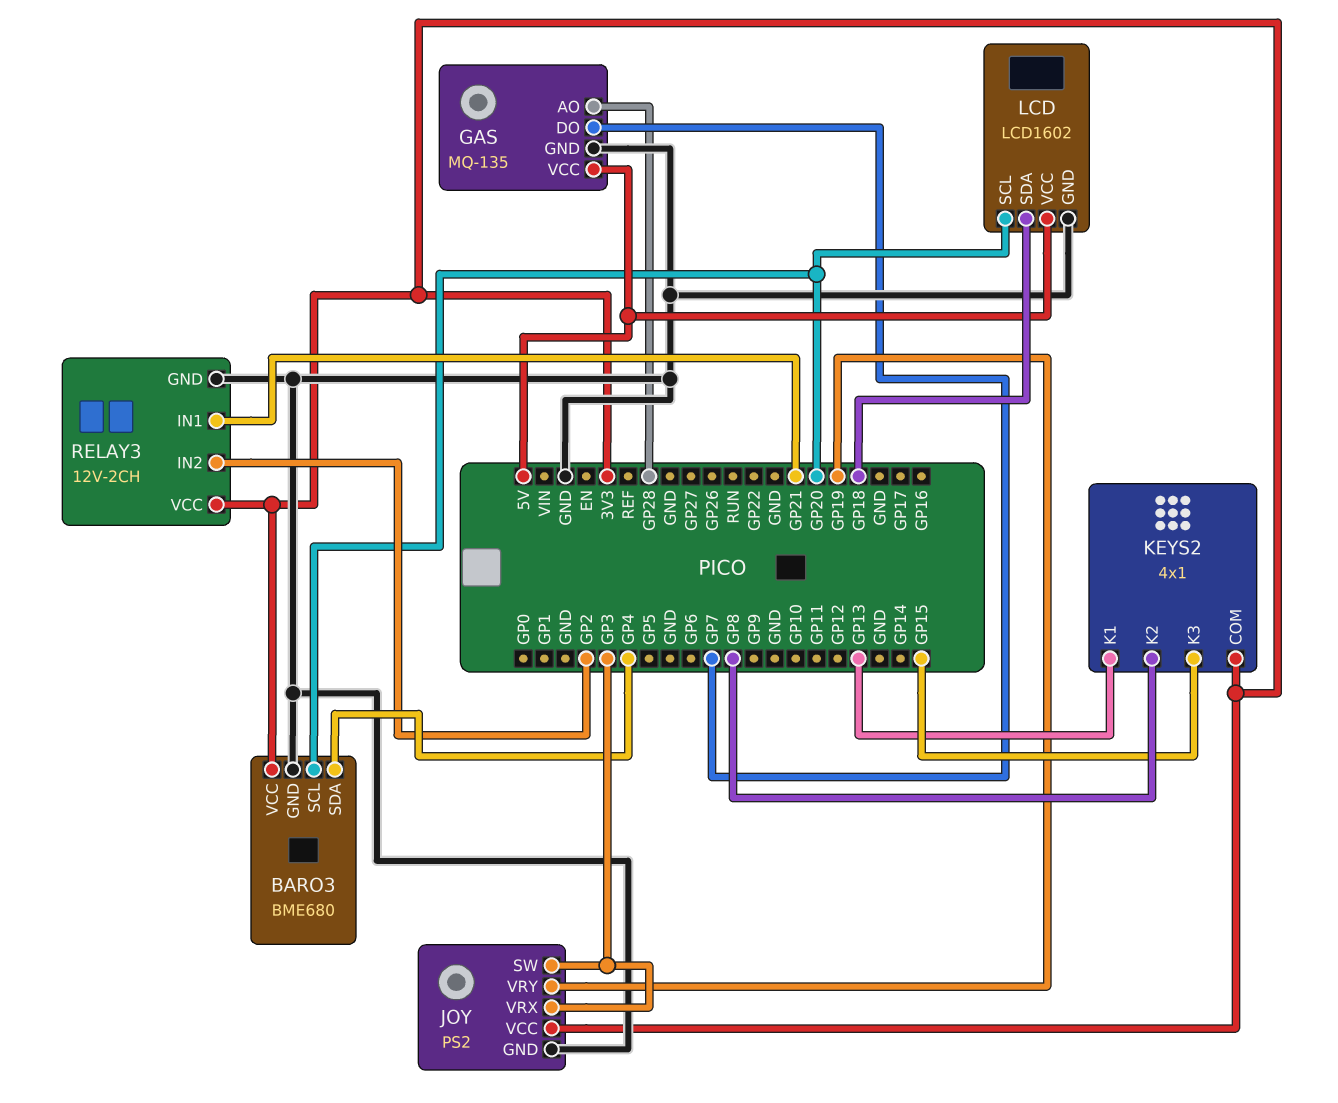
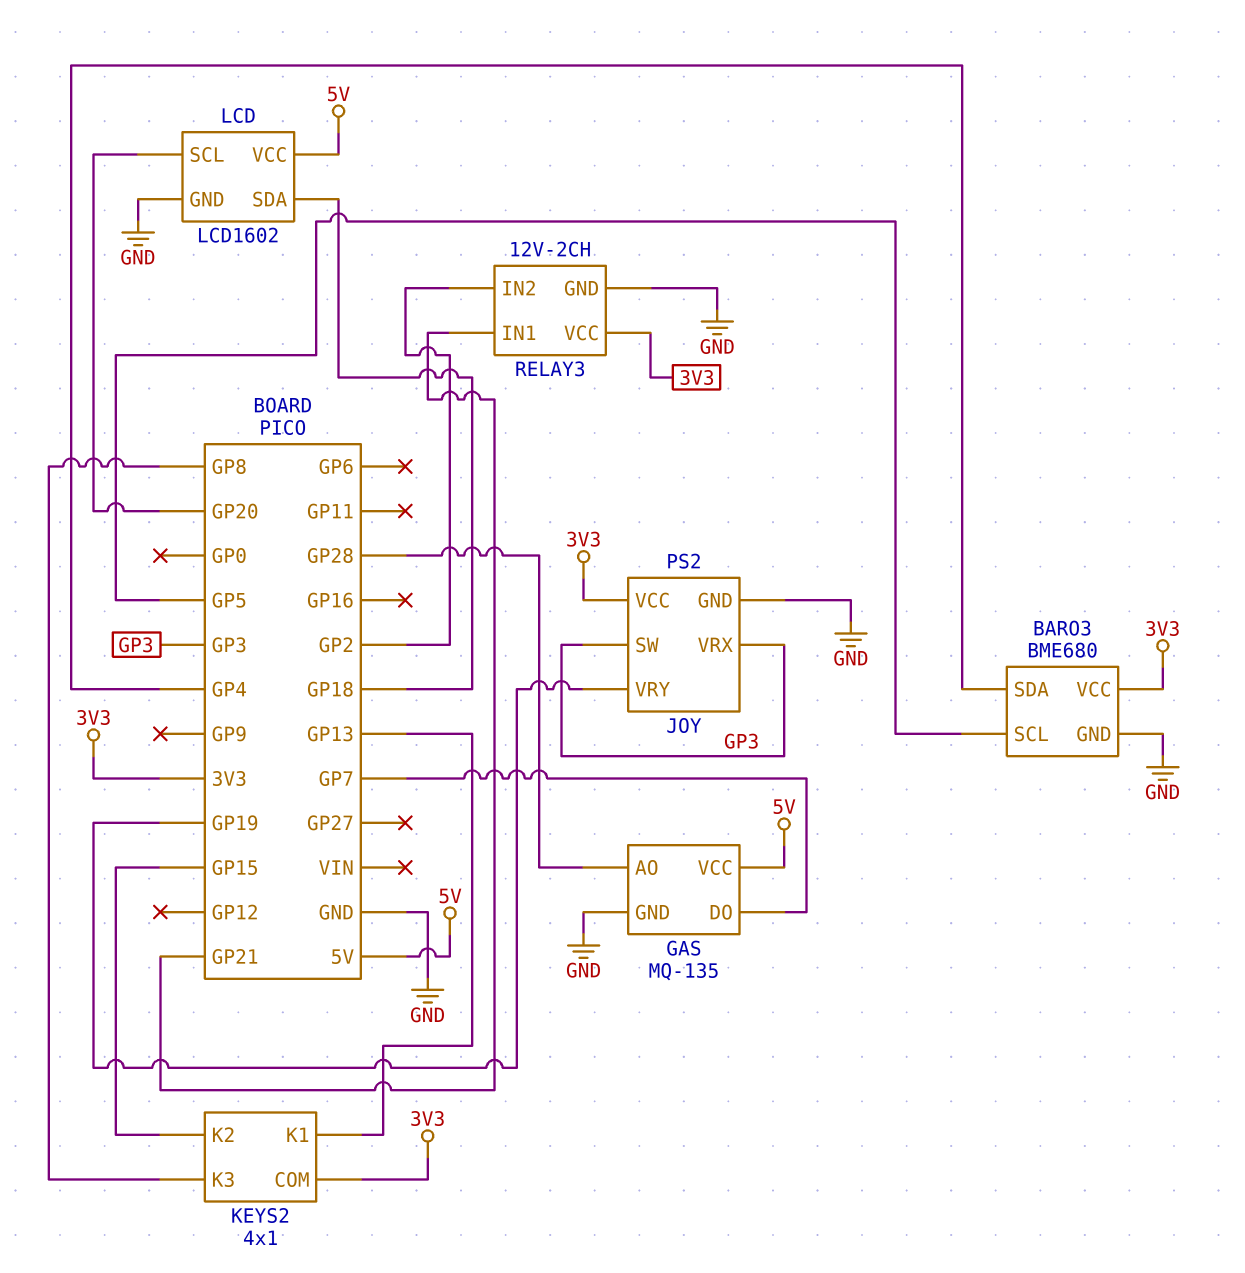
BARO3 pin SCL: GP20 -> GP5
KEYS2 pin K2: GP8 -> GP15
KEYS2 pin K3: GP15 -> GP8

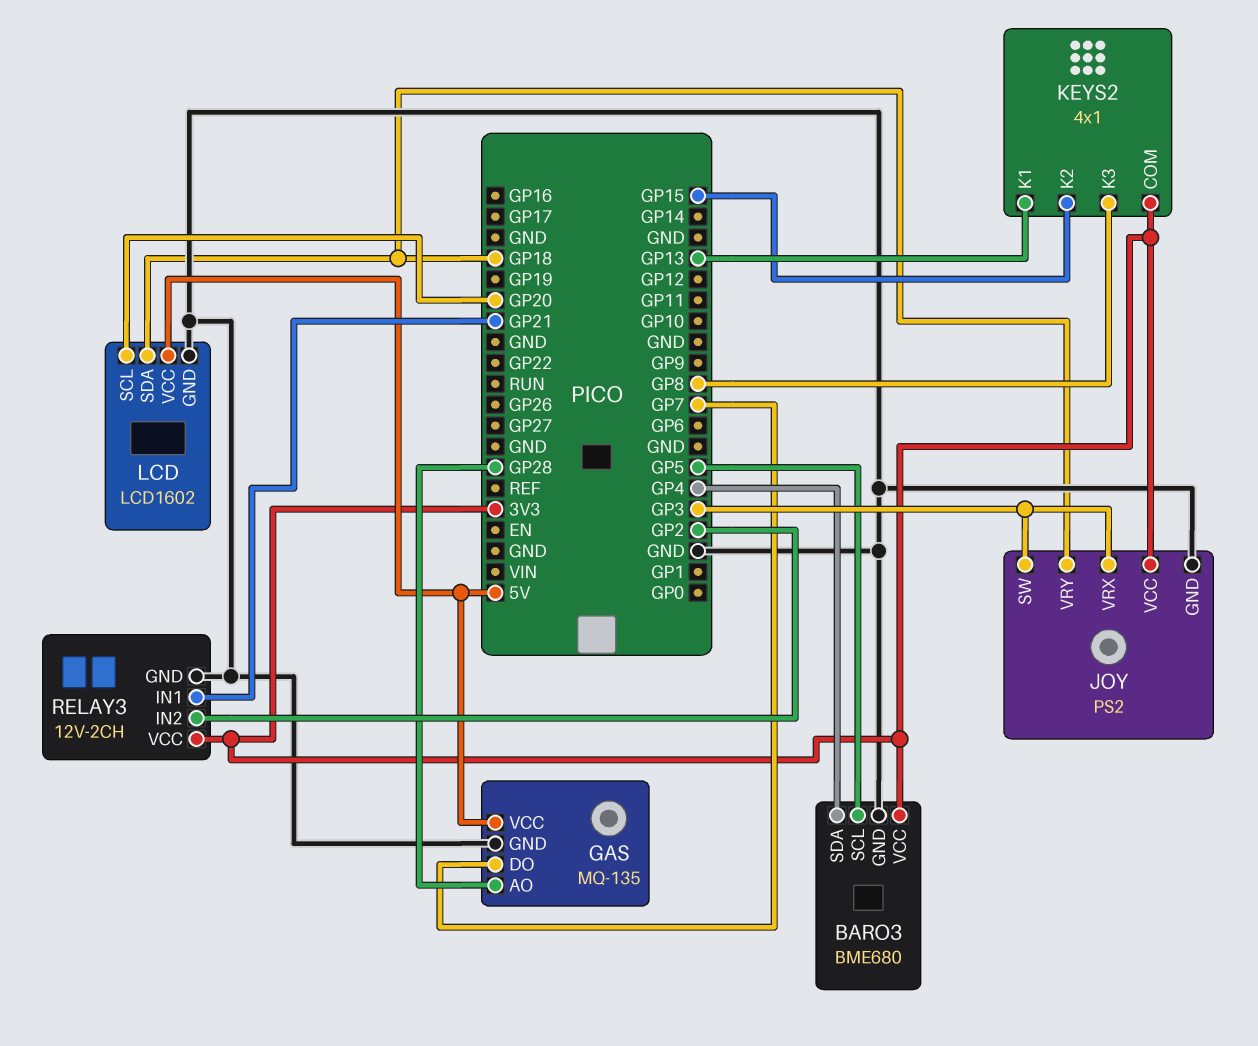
JOY pin VRY: GP19 -> GP18

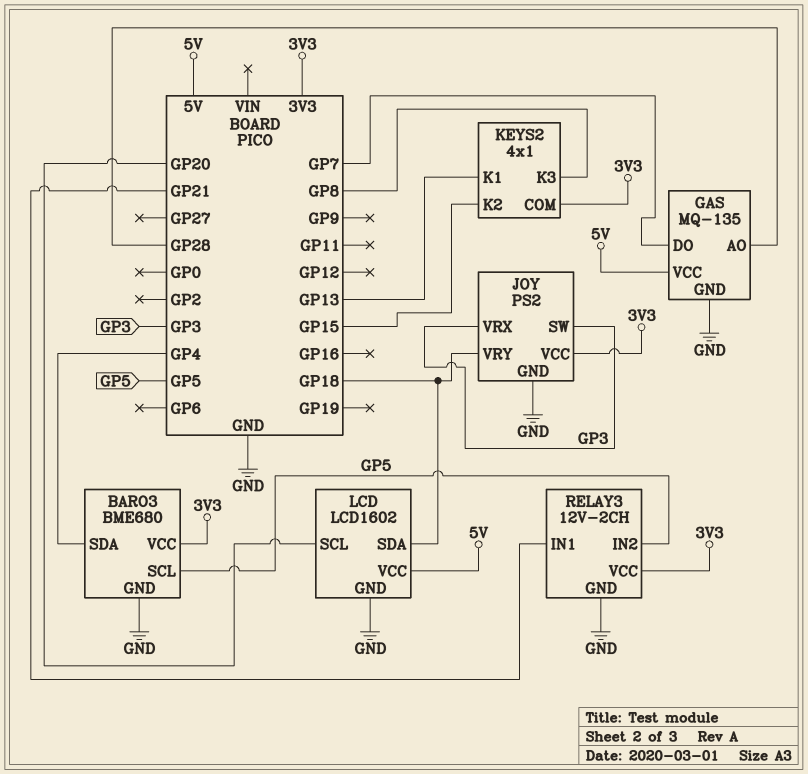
RELAY3 pin IN2: GP2 -> GP5

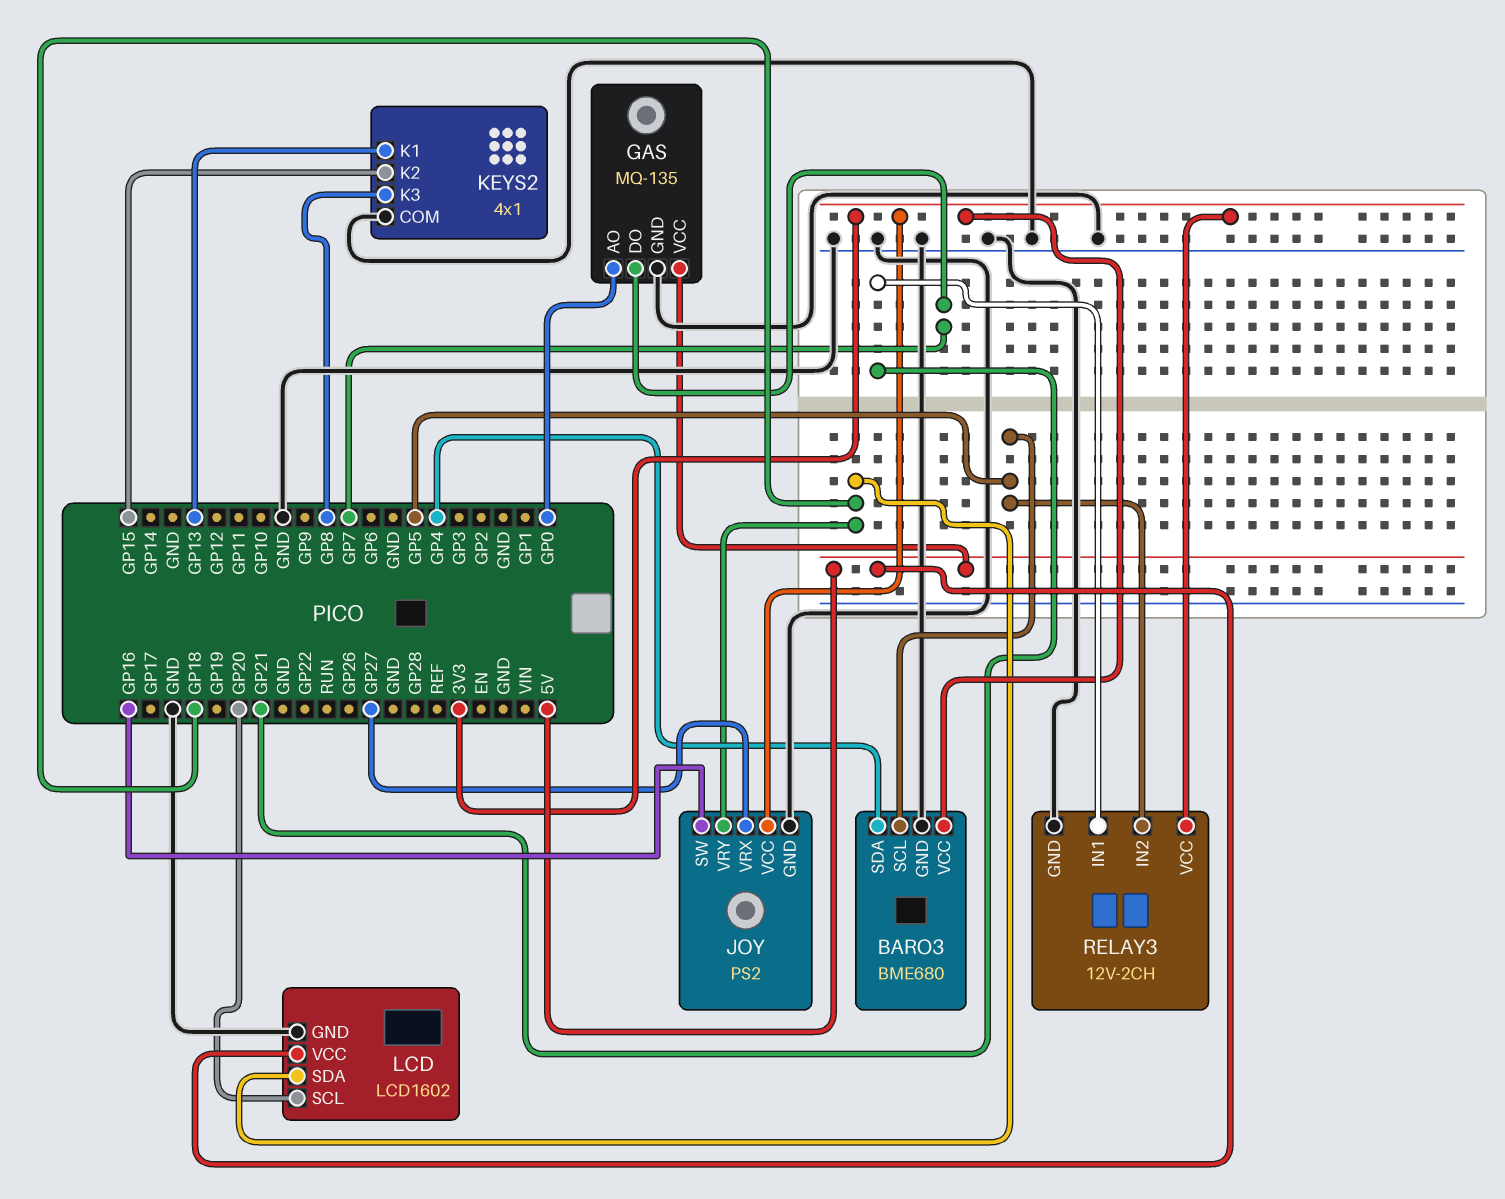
GAS pin AO: GP28 -> GP0
JOY pin SW: GP3 -> GP16
JOY pin VRX: GP3 -> GP27
KEYS2 pin COM: 3V3 -> GND

